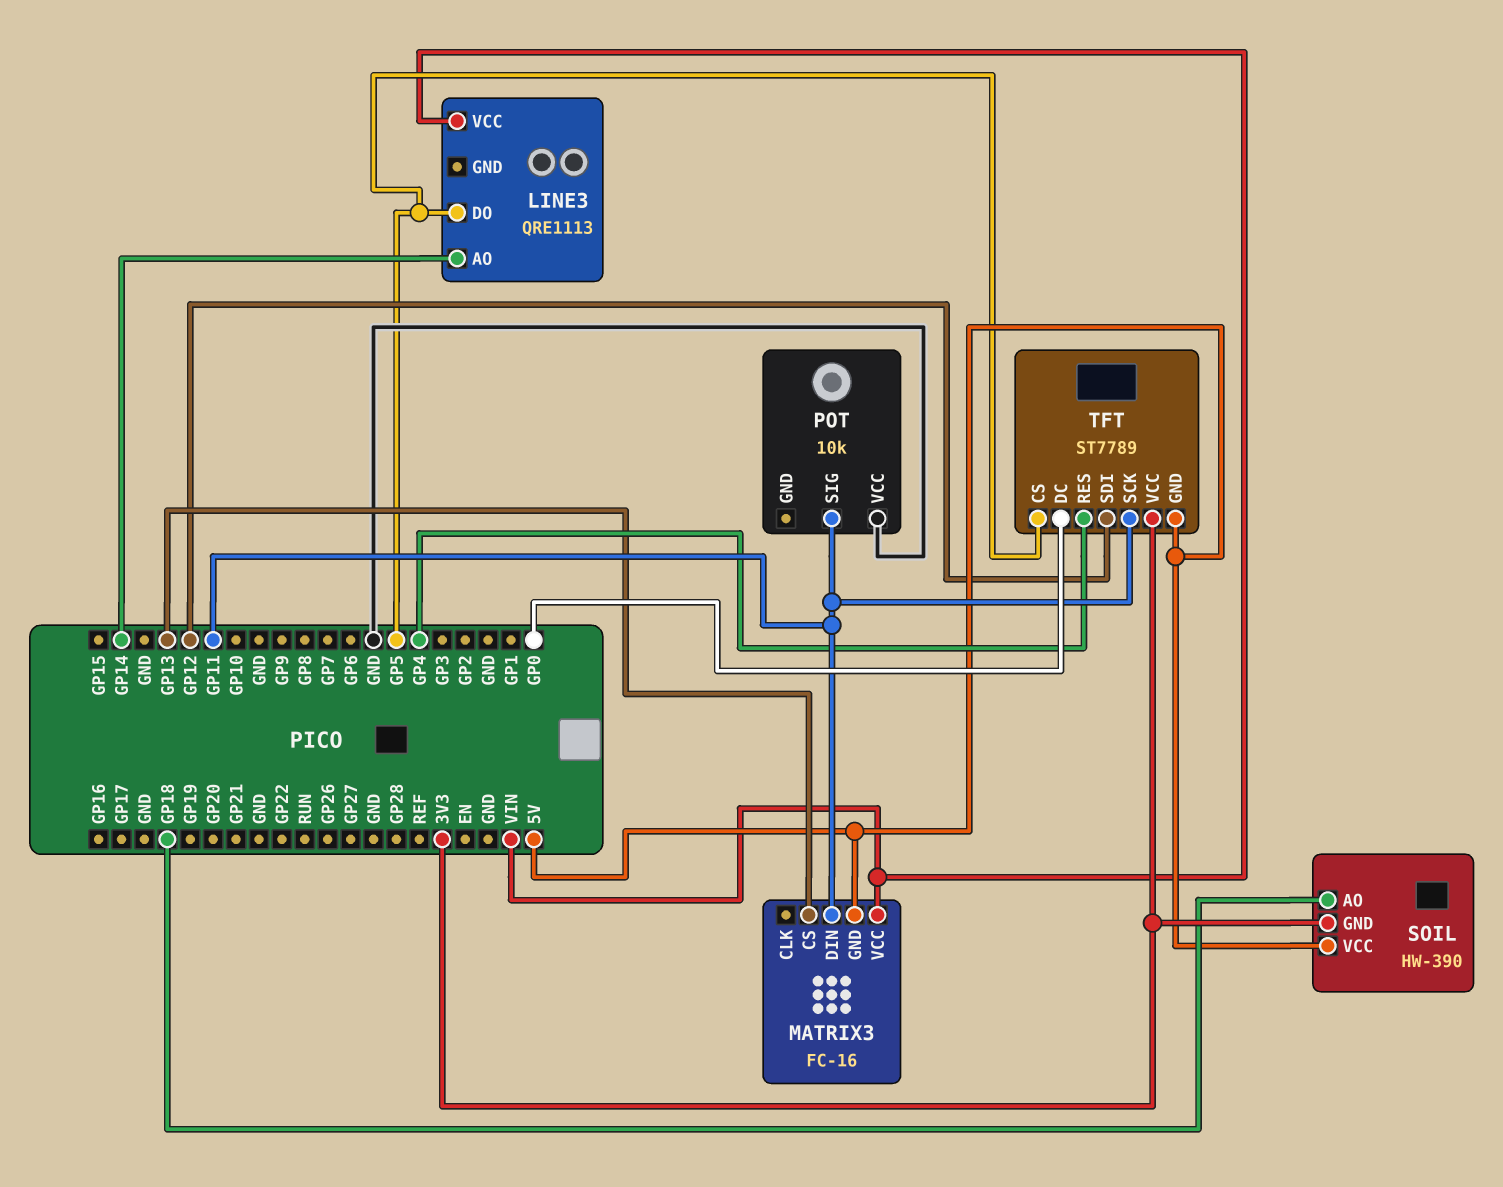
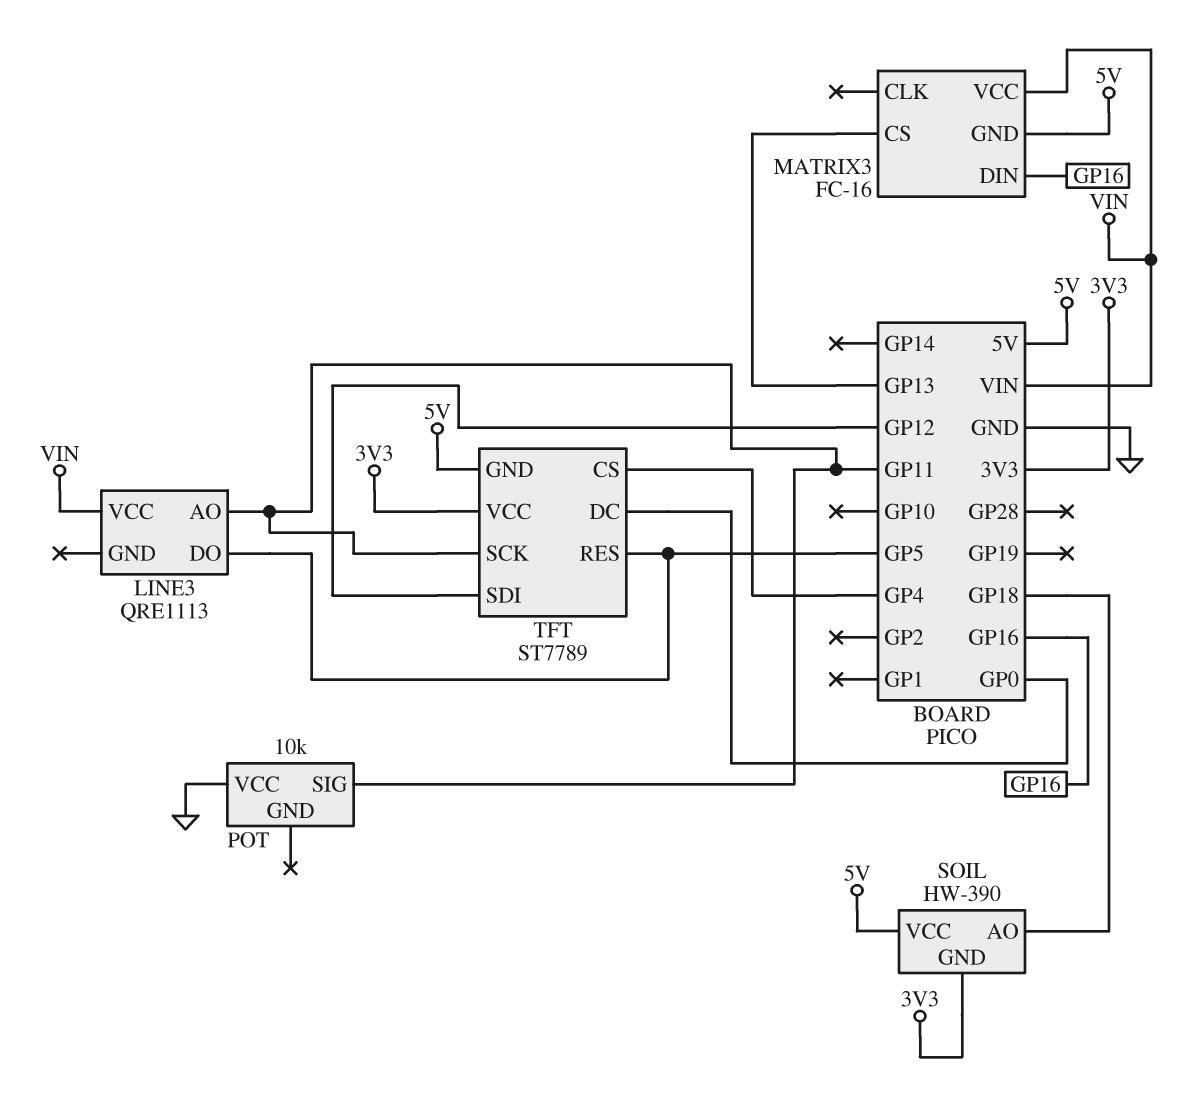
LINE3 pin AO: GP14 -> GP11
MATRIX3 pin DIN: GP11 -> GP16
TFT pin CS: GP5 -> GP4
TFT pin RES: GP4 -> GP5

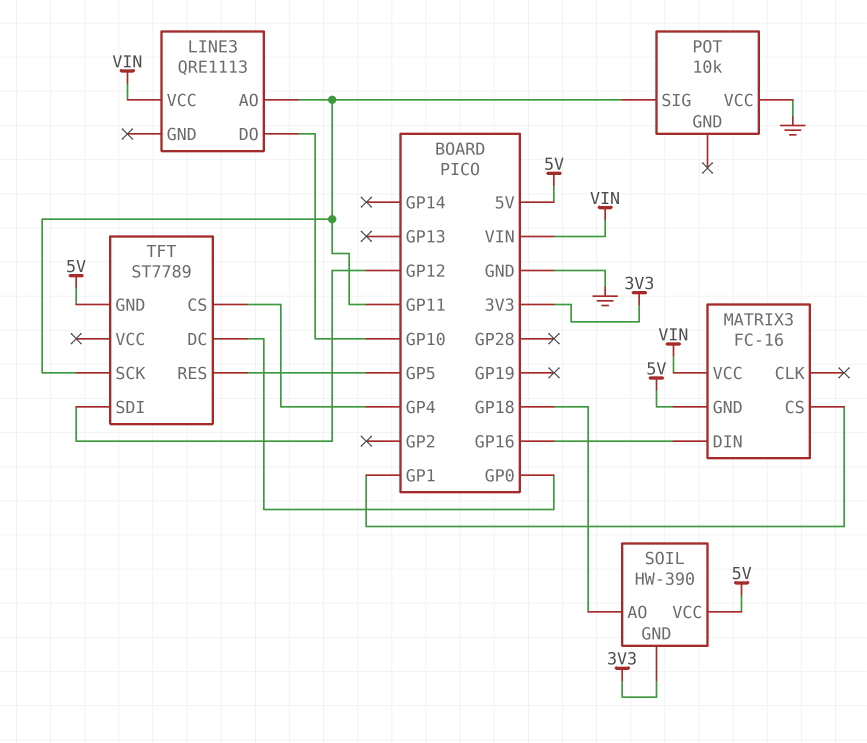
LINE3 pin DO: GP5 -> GP10
MATRIX3 pin CS: GP13 -> GP1
TFT pin VCC: 3V3 -> none

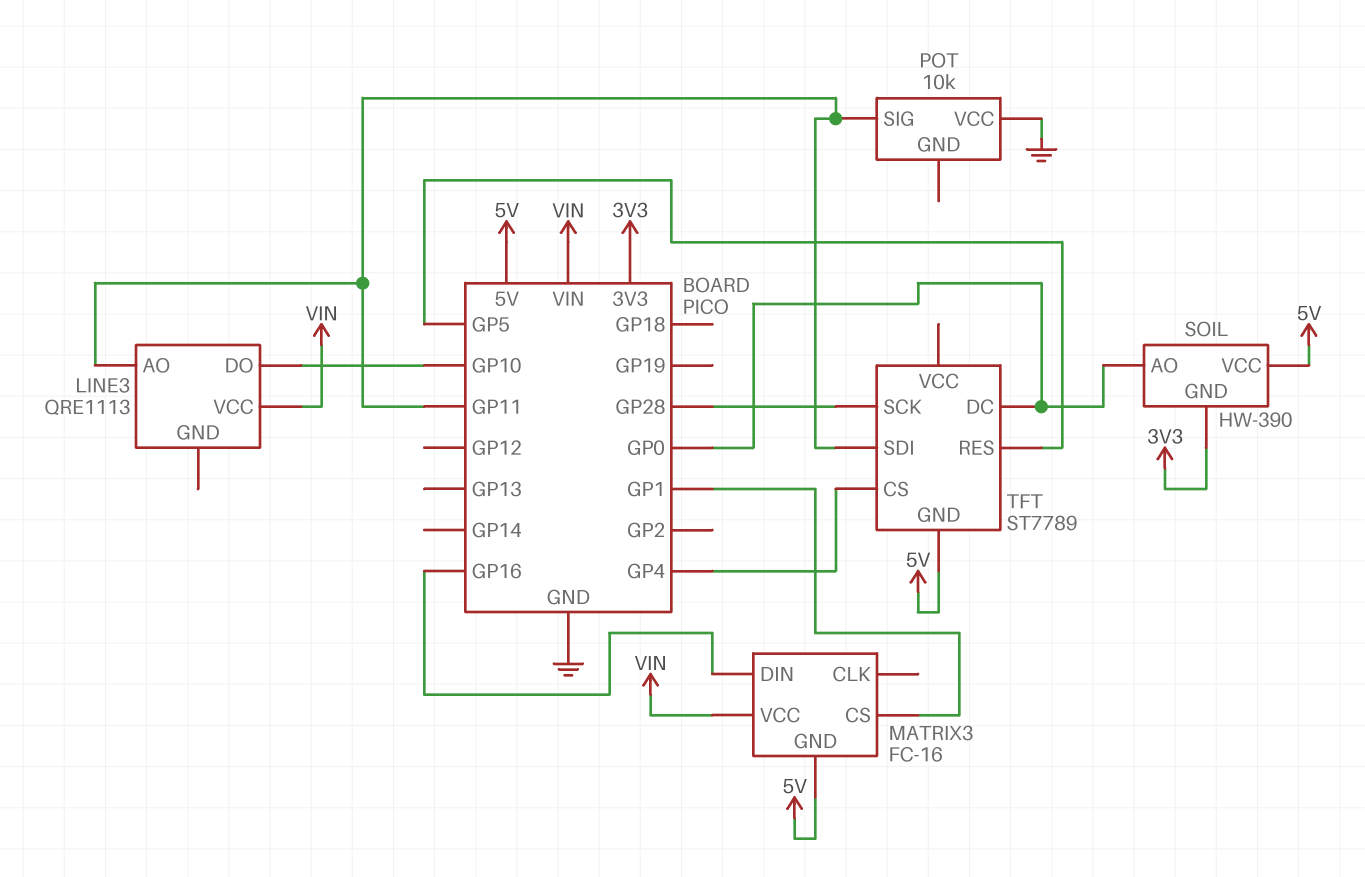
SOIL pin AO: GP18 -> GP0
TFT pin SCK: GP11 -> GP28
TFT pin SDI: GP12 -> GP11

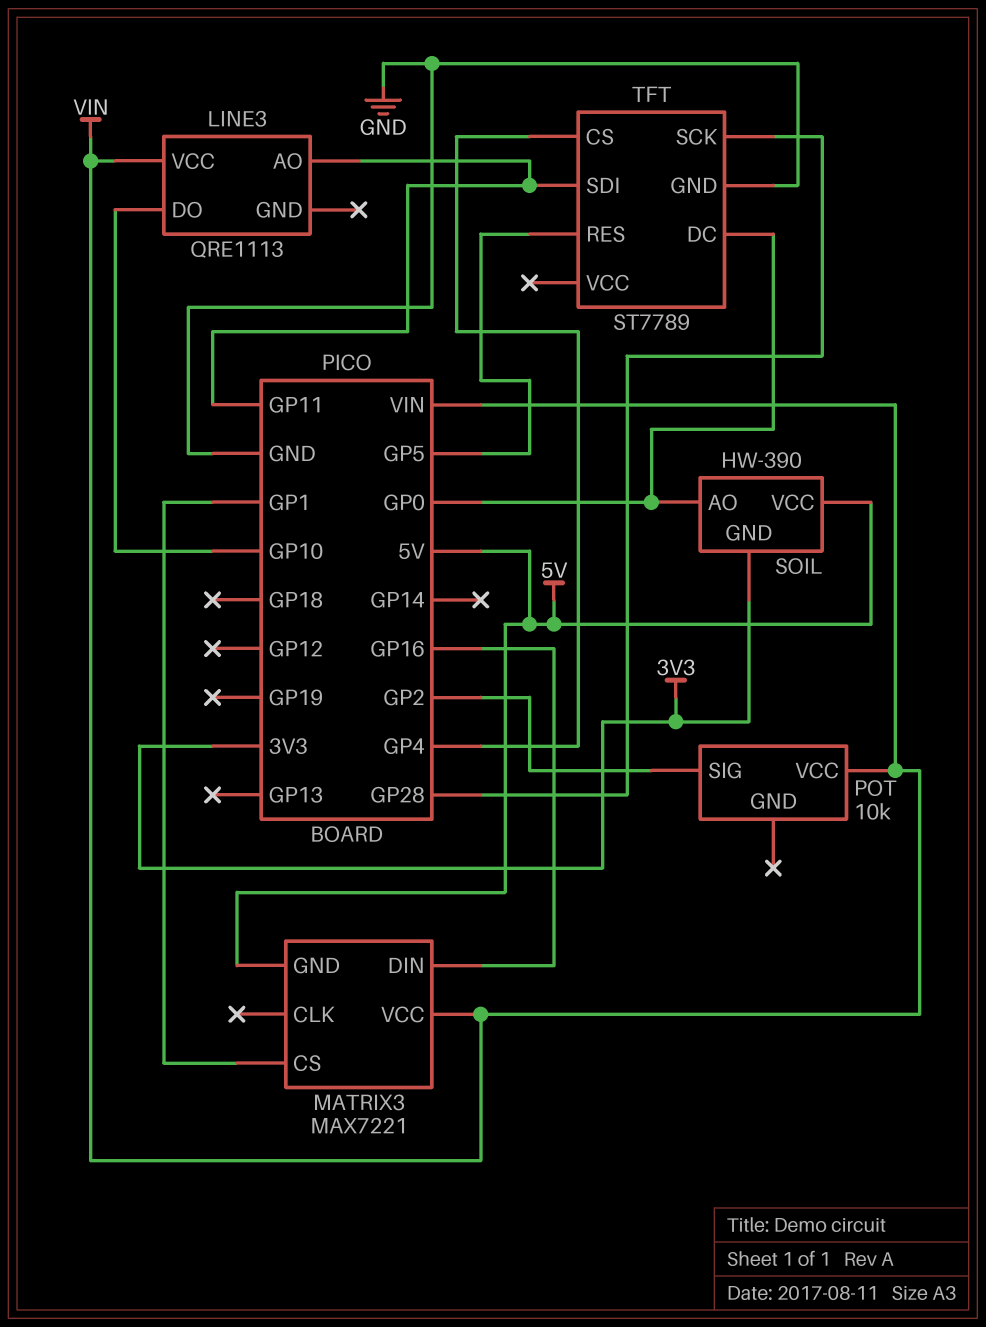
MATRIX3: FC-16 -> MAX7221
POT pin SIG: GP11 -> GP2
POT pin VCC: GND -> VIN
TFT pin GND: 5V -> GND

